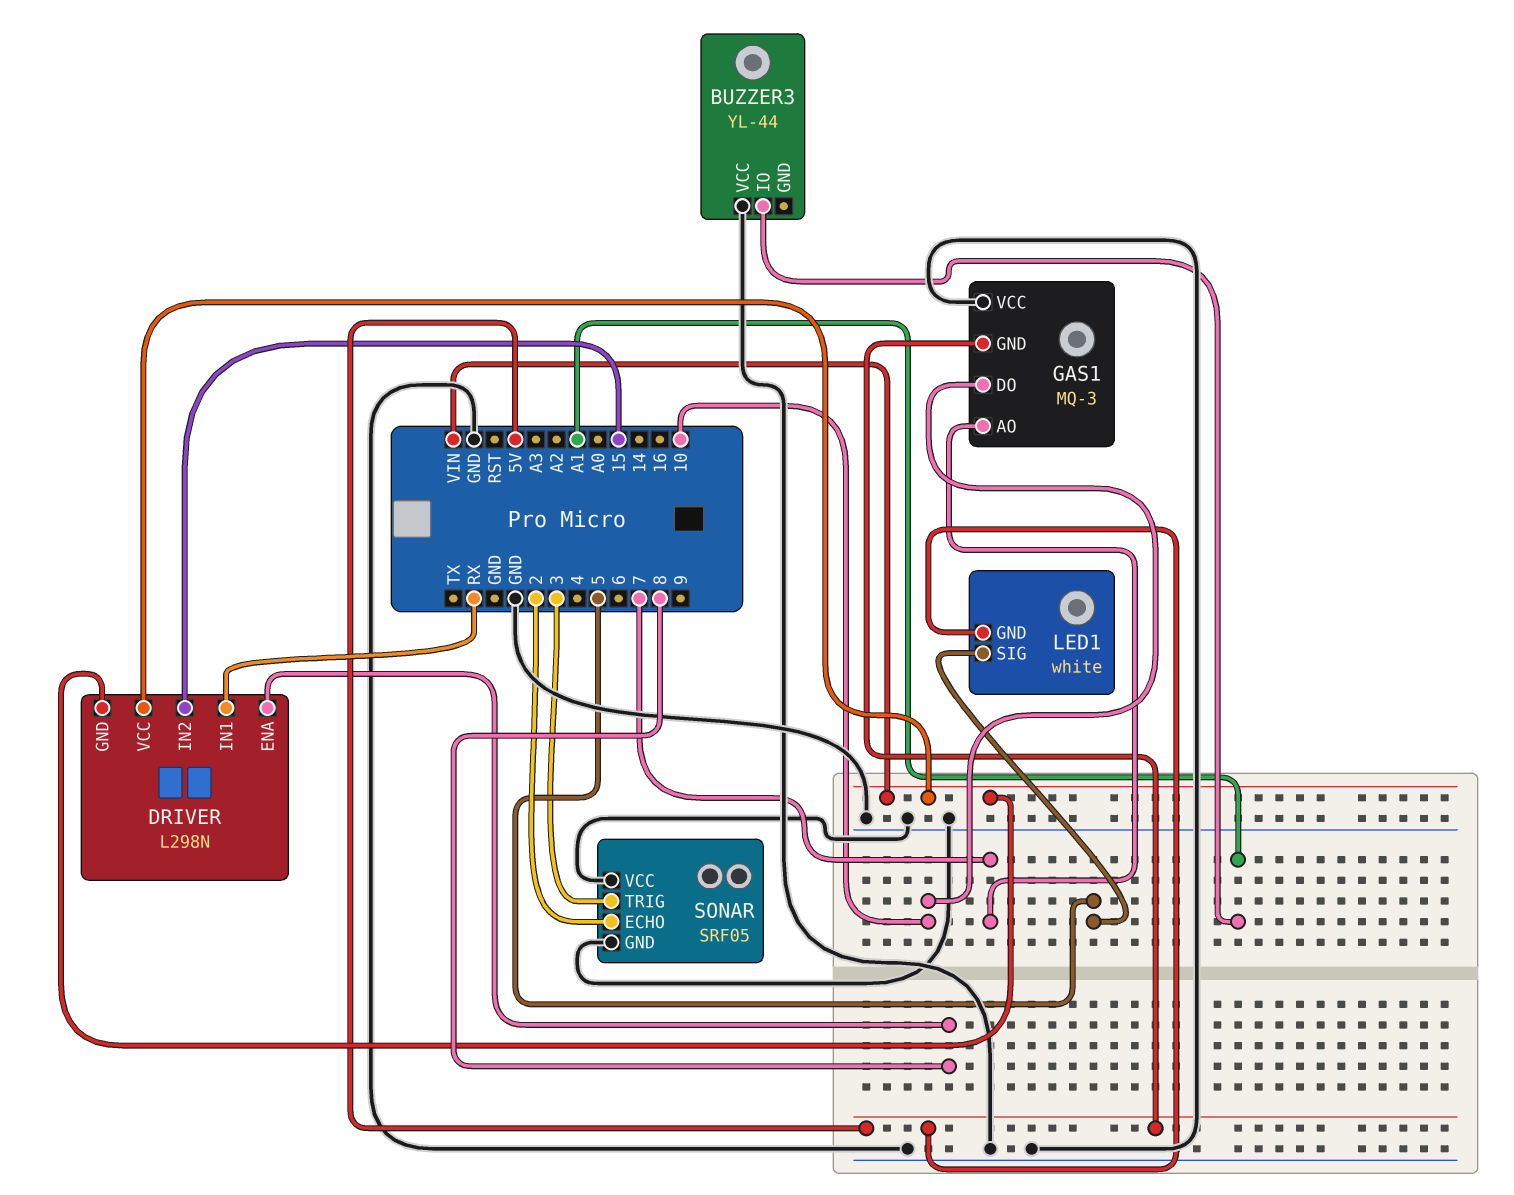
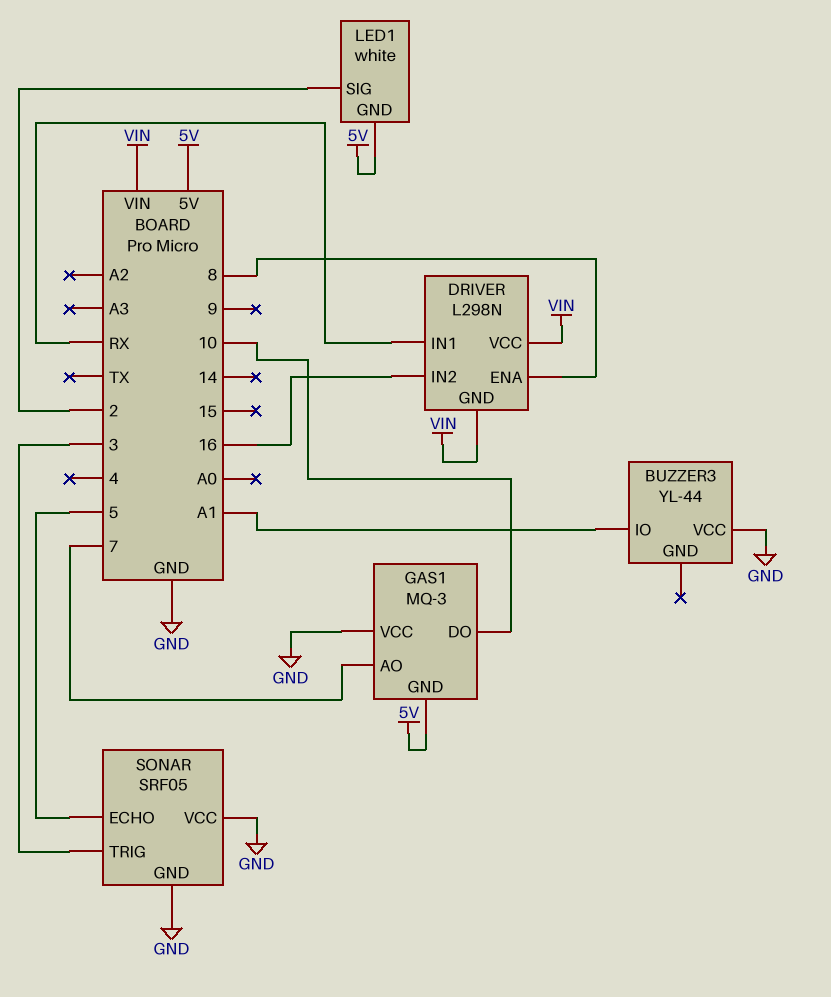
DRIVER pin IN2: 15 -> 16
LED1 pin SIG: 5 -> 2
SONAR pin ECHO: 2 -> 5

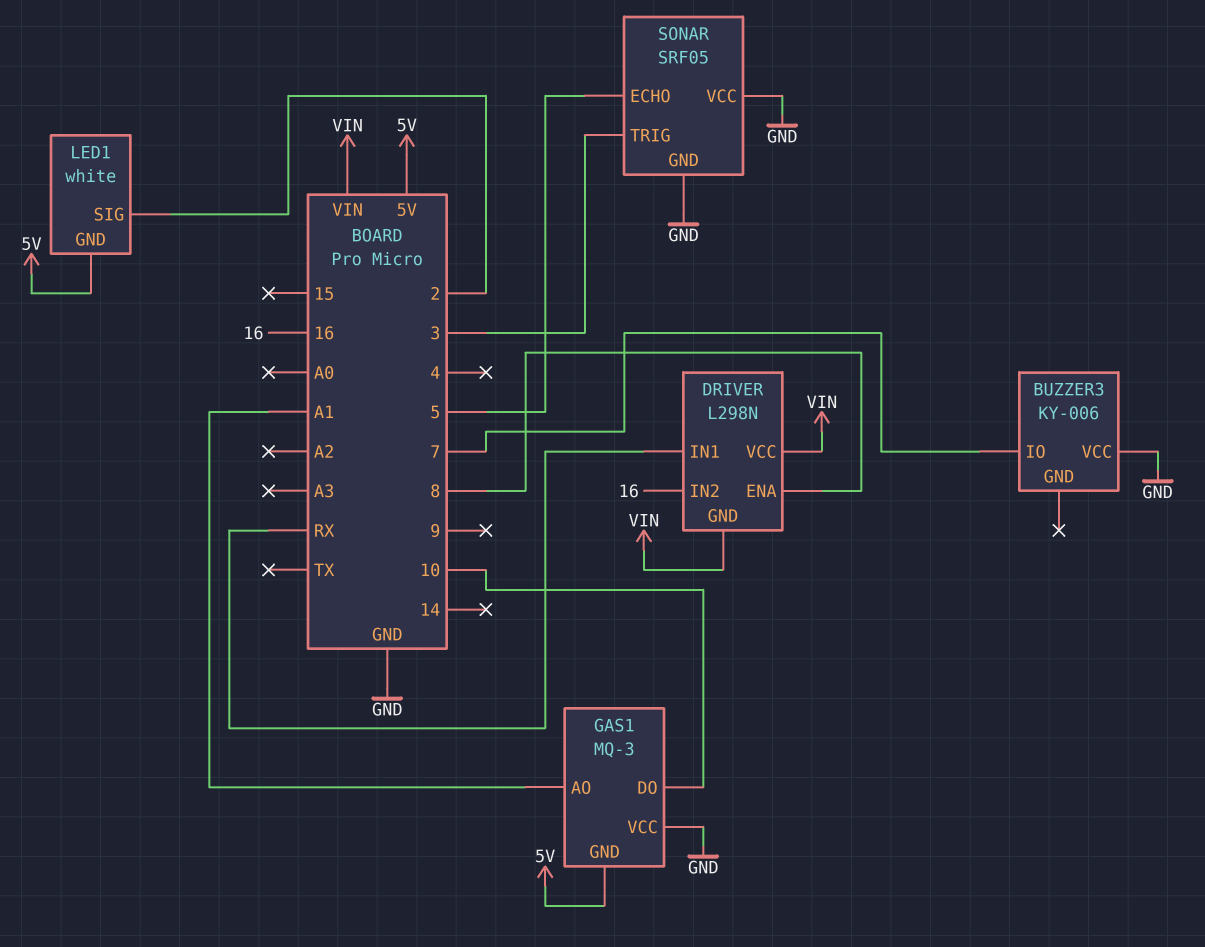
BUZZER3: YL-44 -> KY-006
BUZZER3 pin IO: A1 -> 7
GAS1 pin AO: 7 -> A1

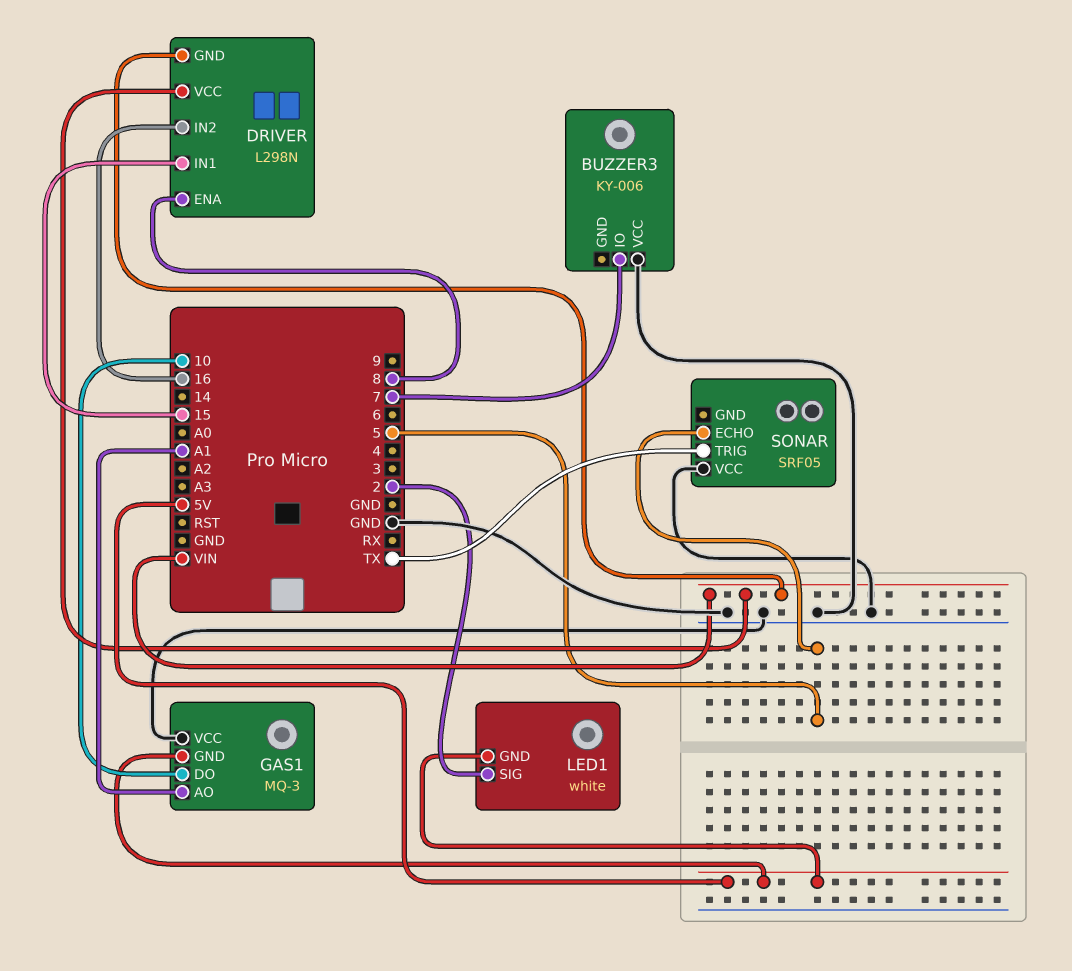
DRIVER pin IN1: RX -> 15
SONAR pin GND: GND -> none
SONAR pin TRIG: 3 -> TX

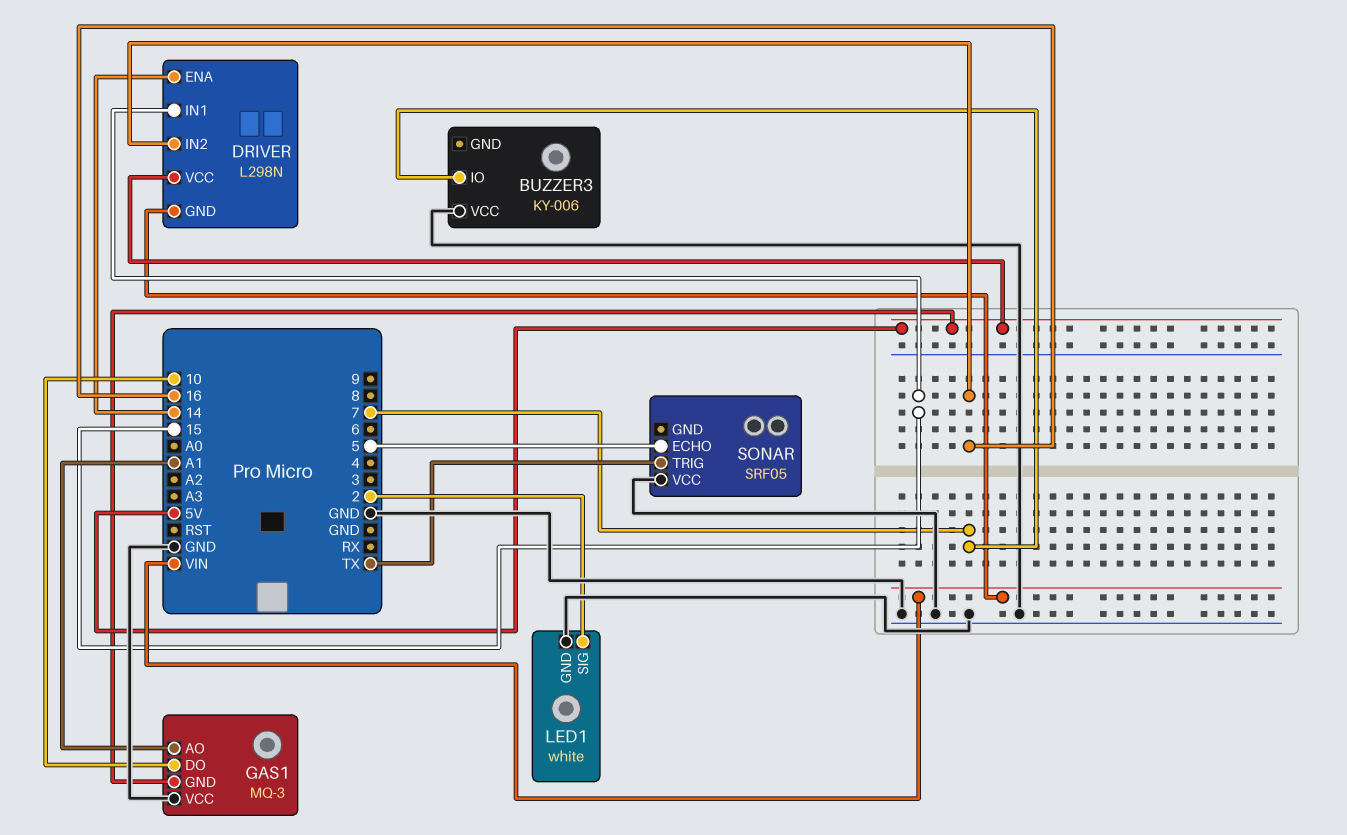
DRIVER pin ENA: 8 -> 14
DRIVER pin VCC: VIN -> 5V
LED1 pin GND: 5V -> GND

